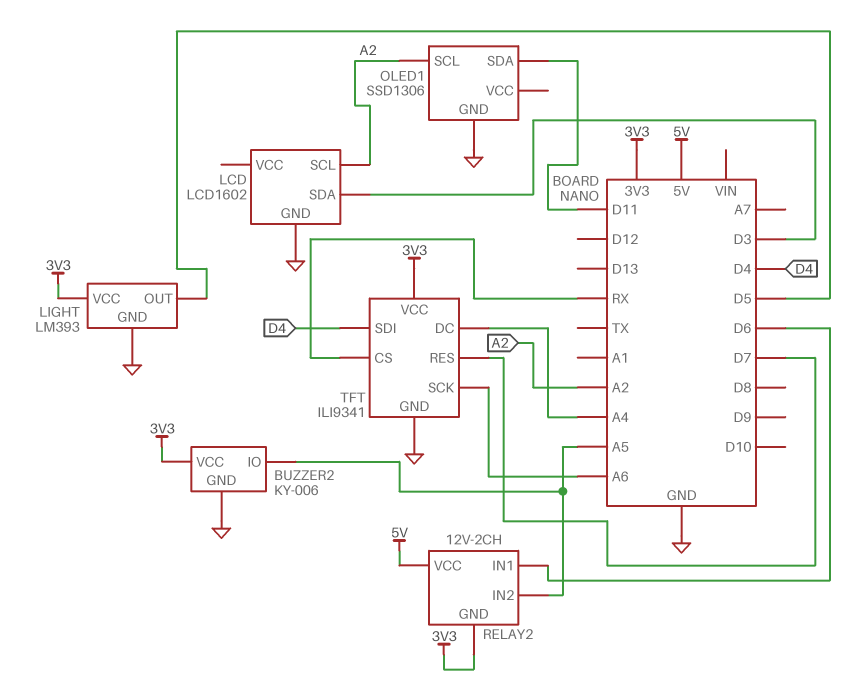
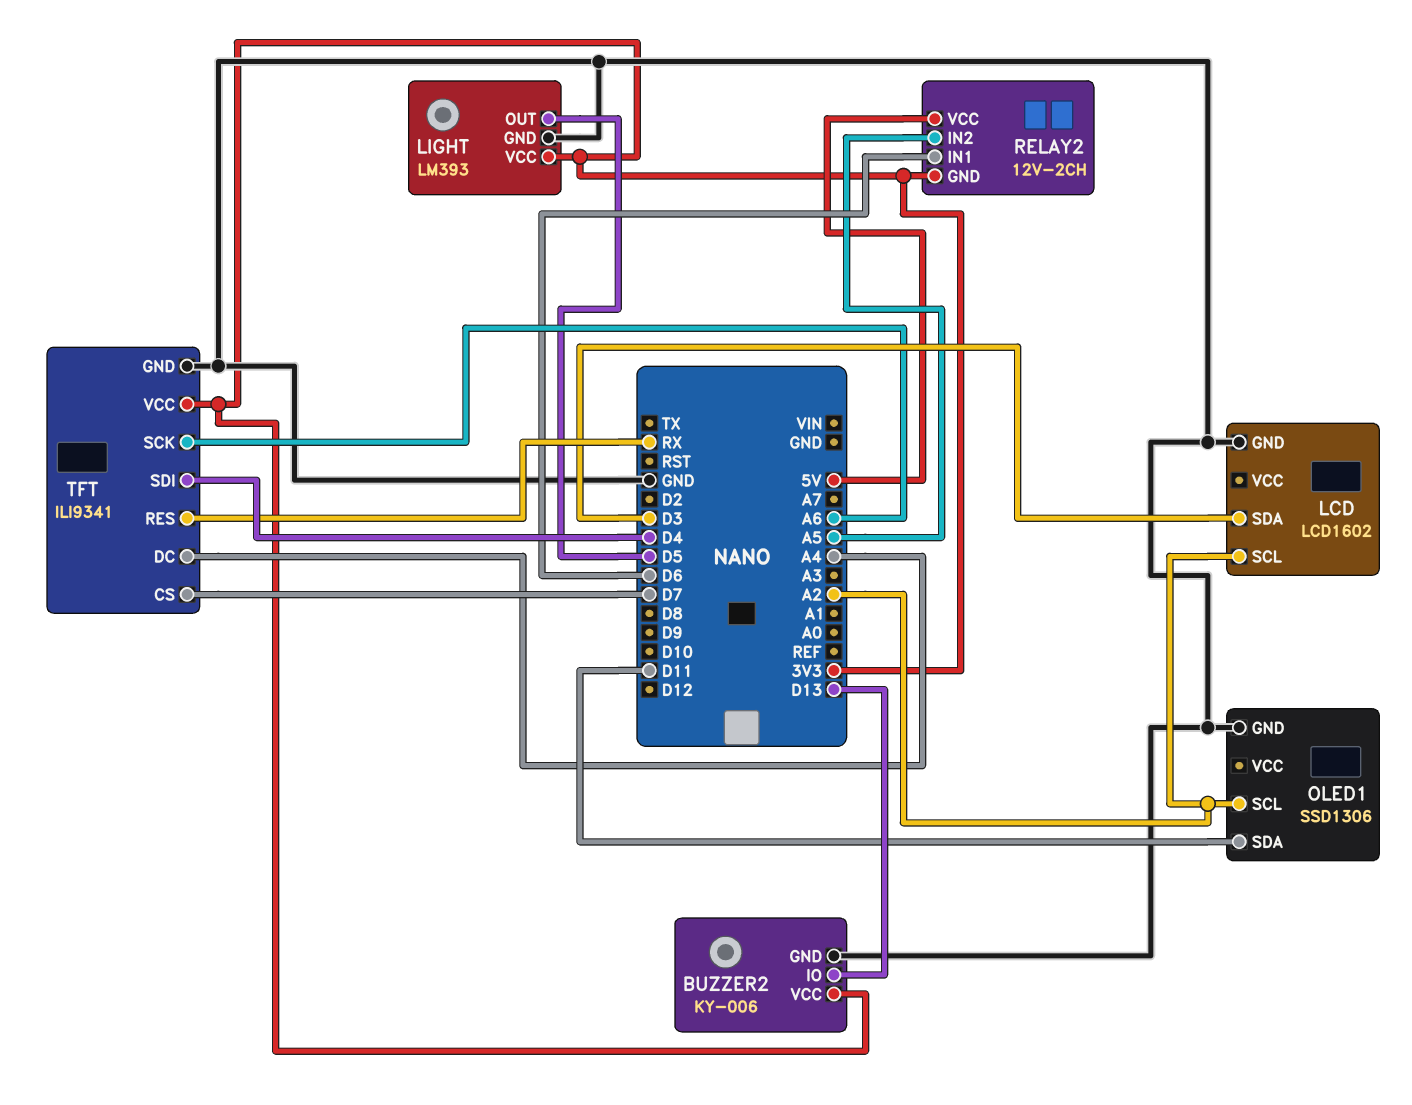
BUZZER2 pin IO: A5 -> D13
TFT pin CS: RX -> D7
TFT pin RES: D7 -> RX

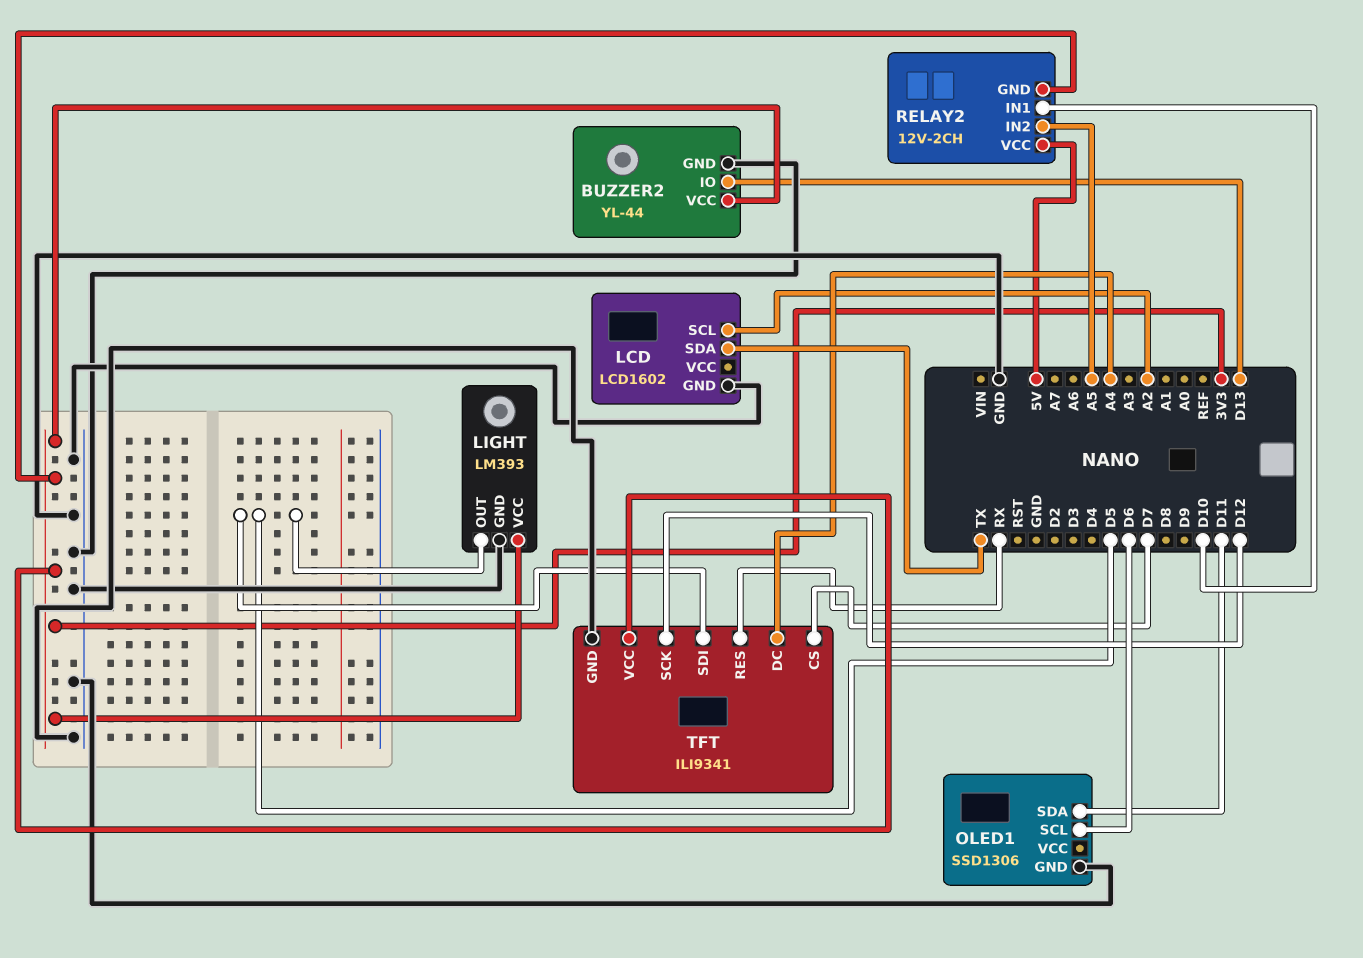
BUZZER2: KY-006 -> YL-44
LCD pin SDA: D3 -> TX
OLED1 pin SCL: A2 -> D6
RELAY2 pin IN1: D6 -> D10
TFT pin SCK: A6 -> D12
TFT pin SDI: D4 -> D5

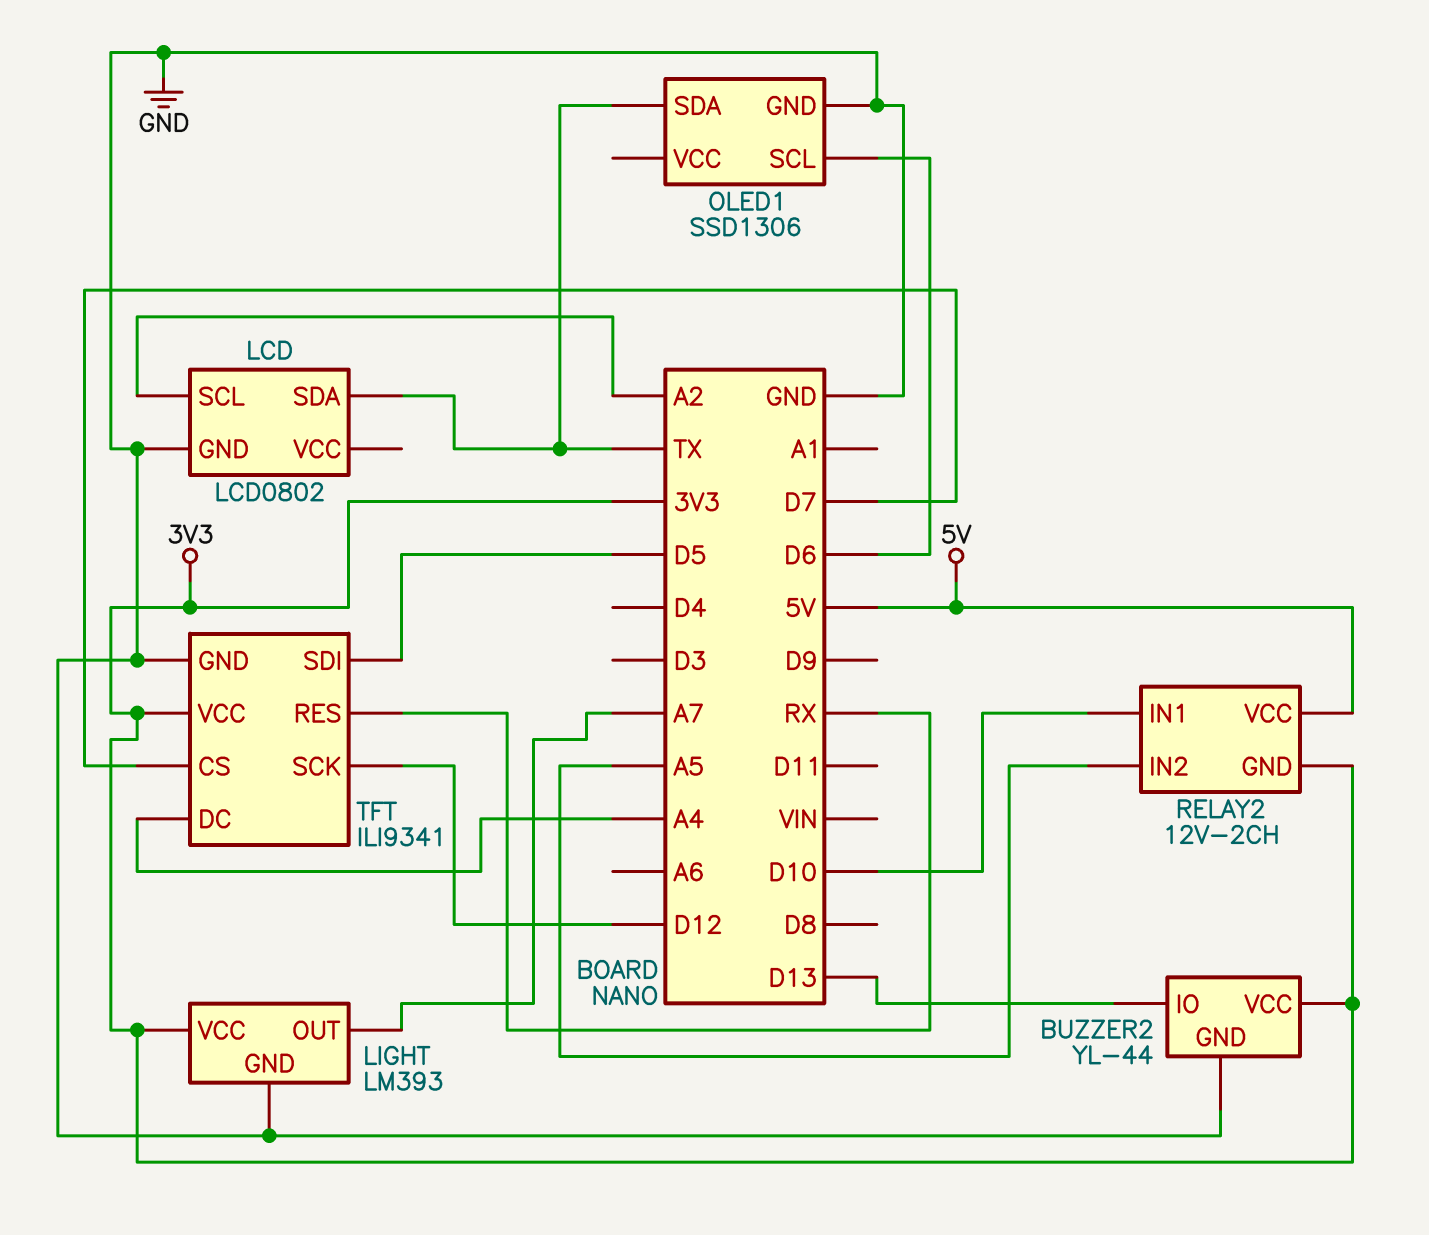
LCD: LCD1602 -> LCD0802
LIGHT pin OUT: D5 -> A7
OLED1 pin SDA: D11 -> TX

